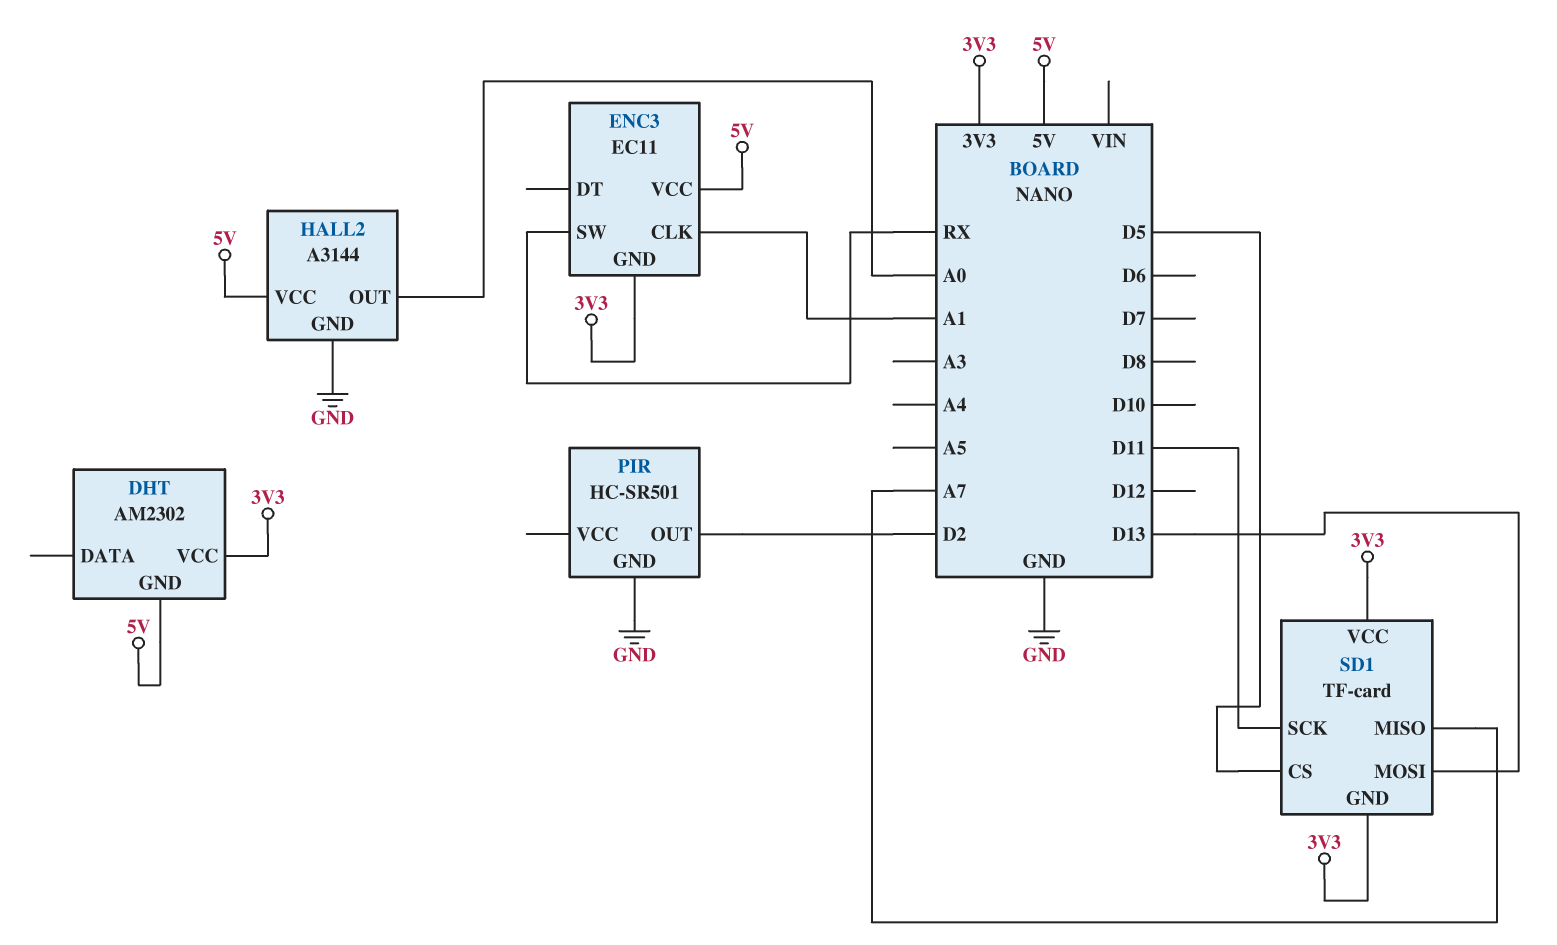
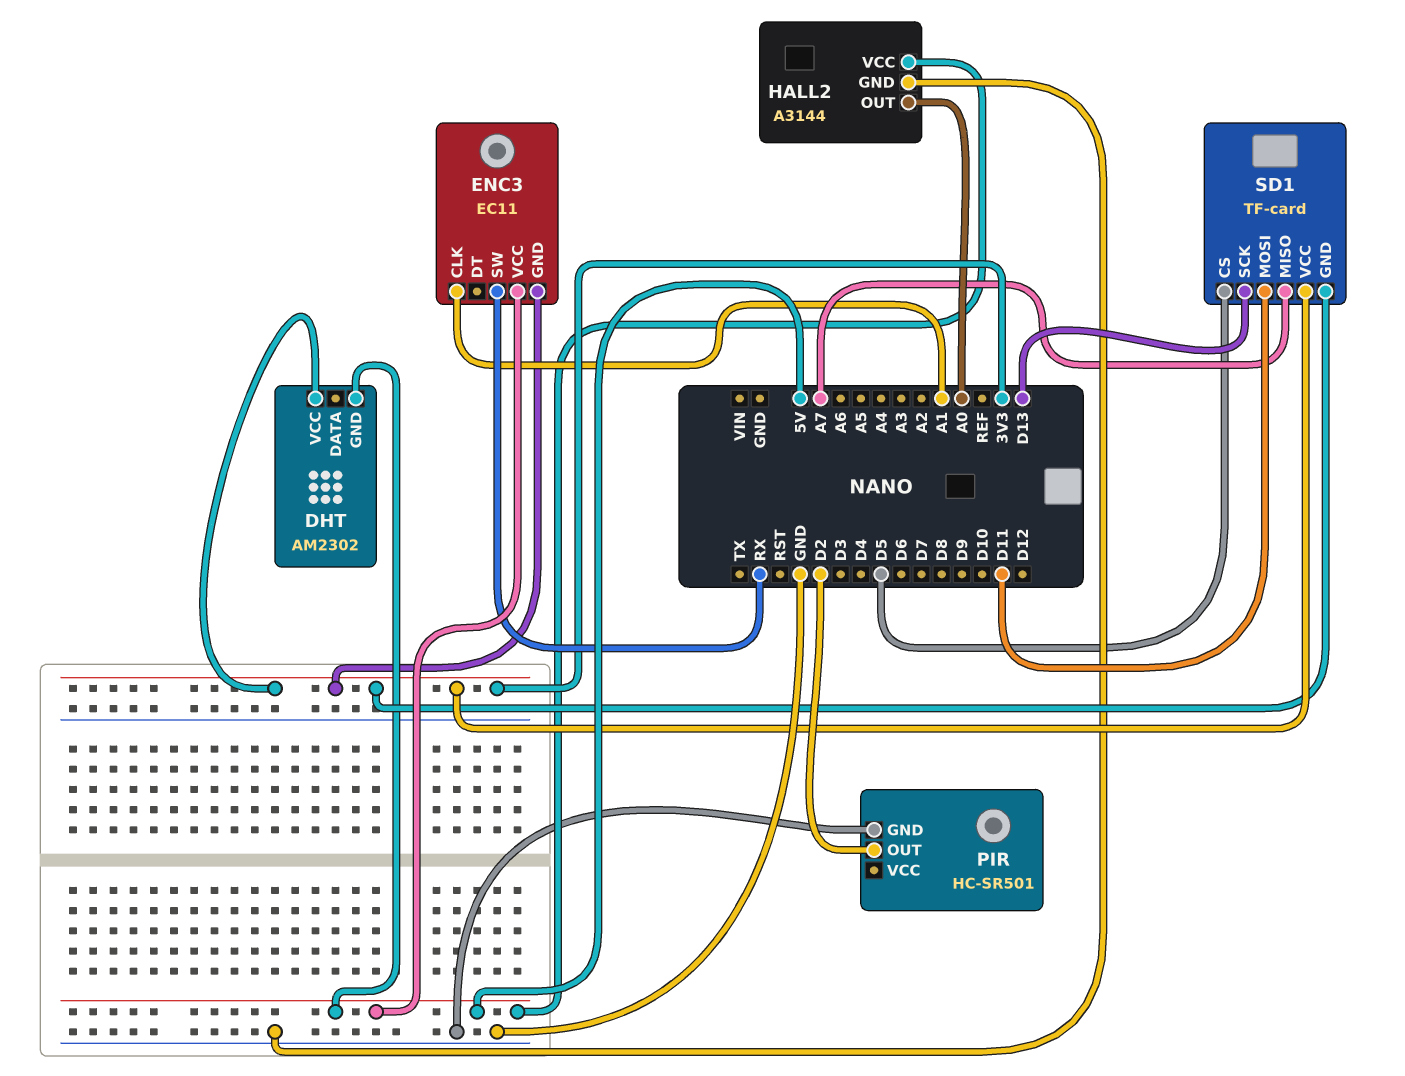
SD1 pin MOSI: D13 -> D11
SD1 pin SCK: D11 -> D13

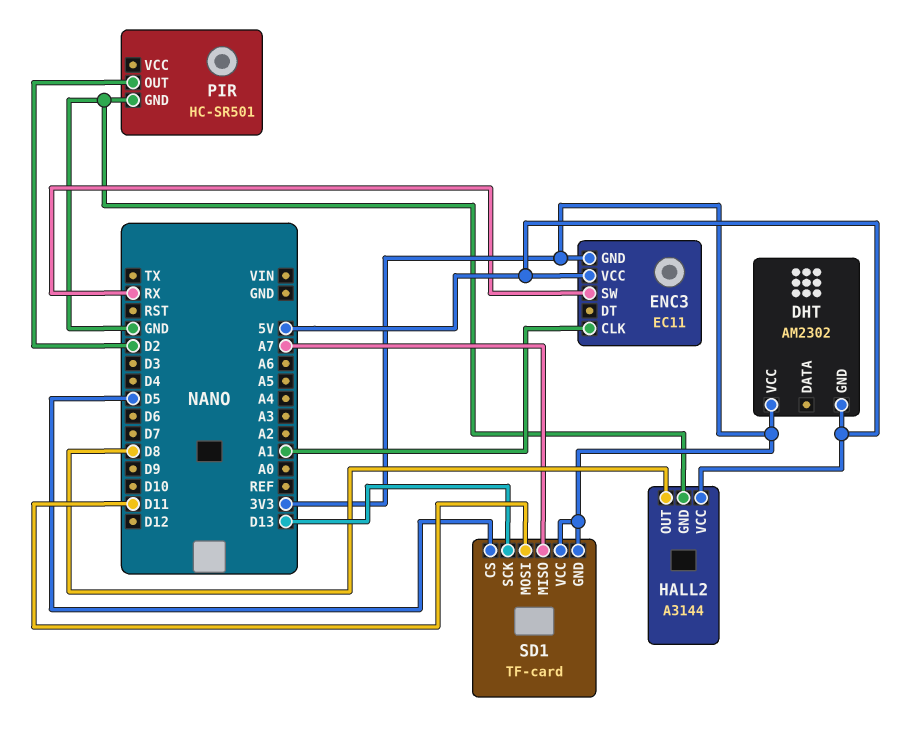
HALL2 pin OUT: A0 -> D8

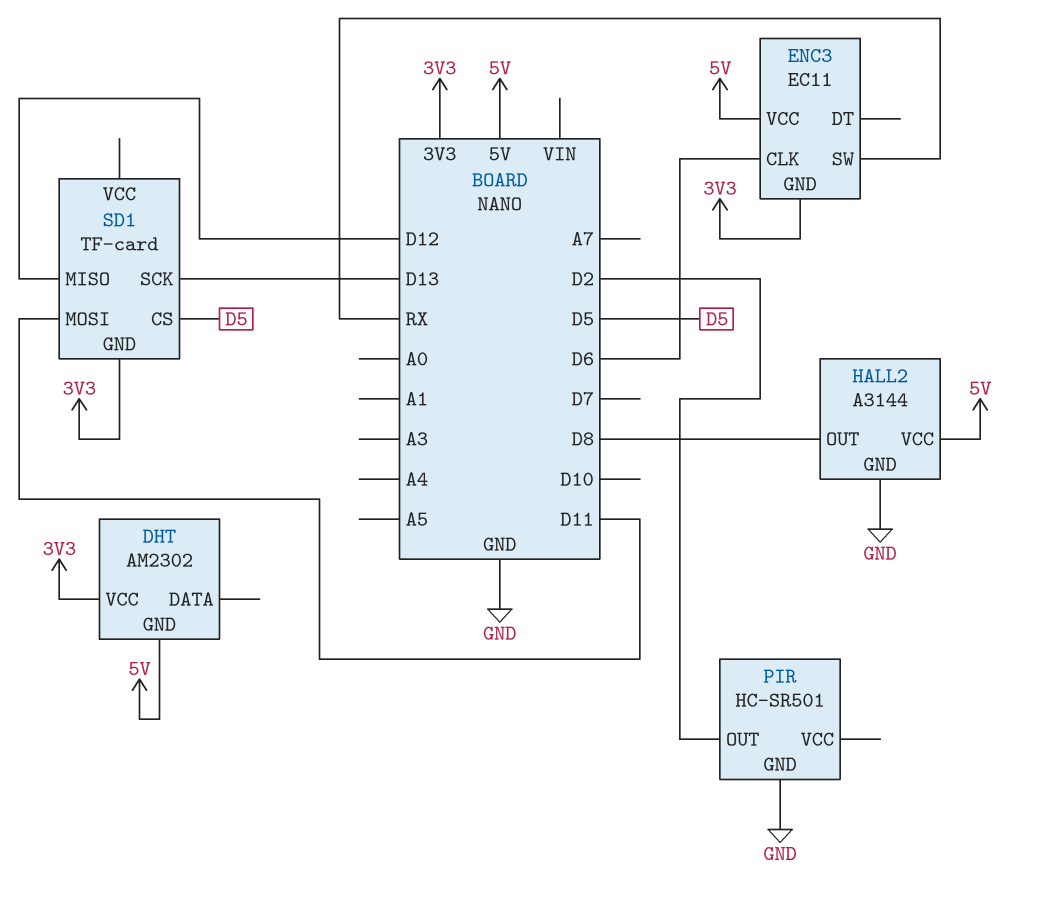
ENC3 pin CLK: A1 -> D6
SD1 pin MISO: A7 -> D12
SD1 pin VCC: 3V3 -> none

